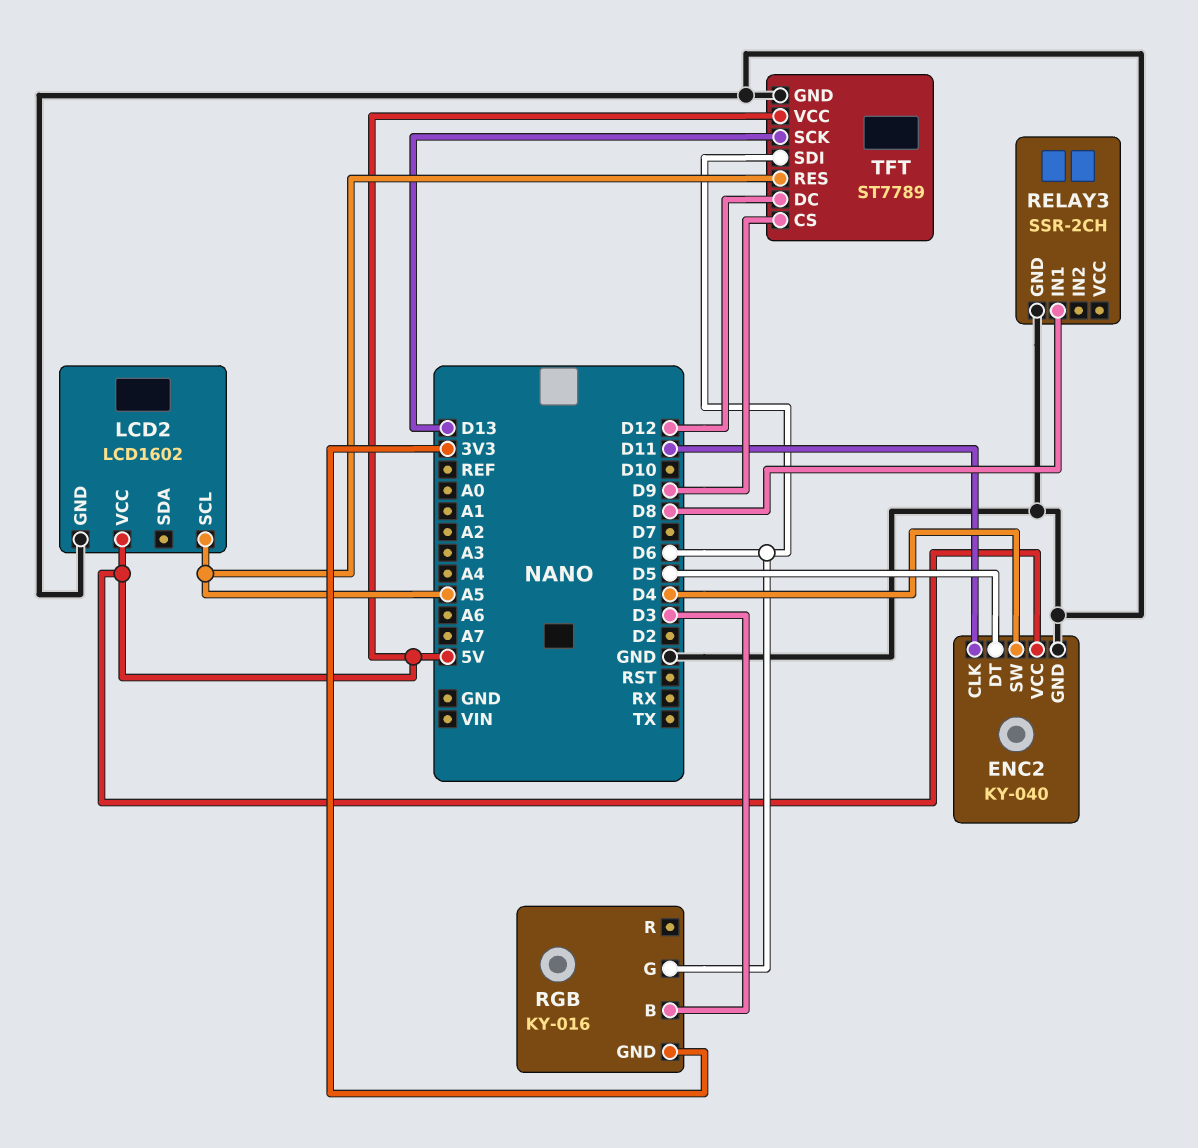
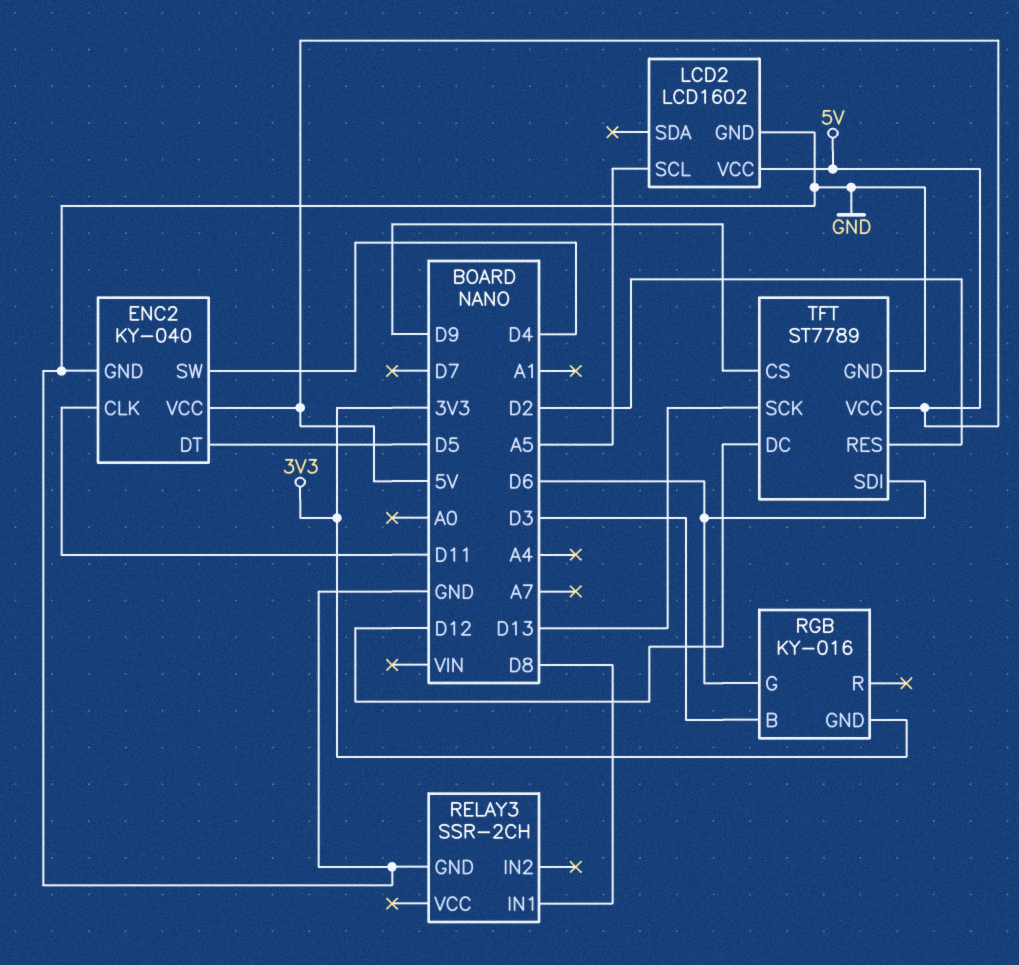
TFT pin RES: A5 -> D2

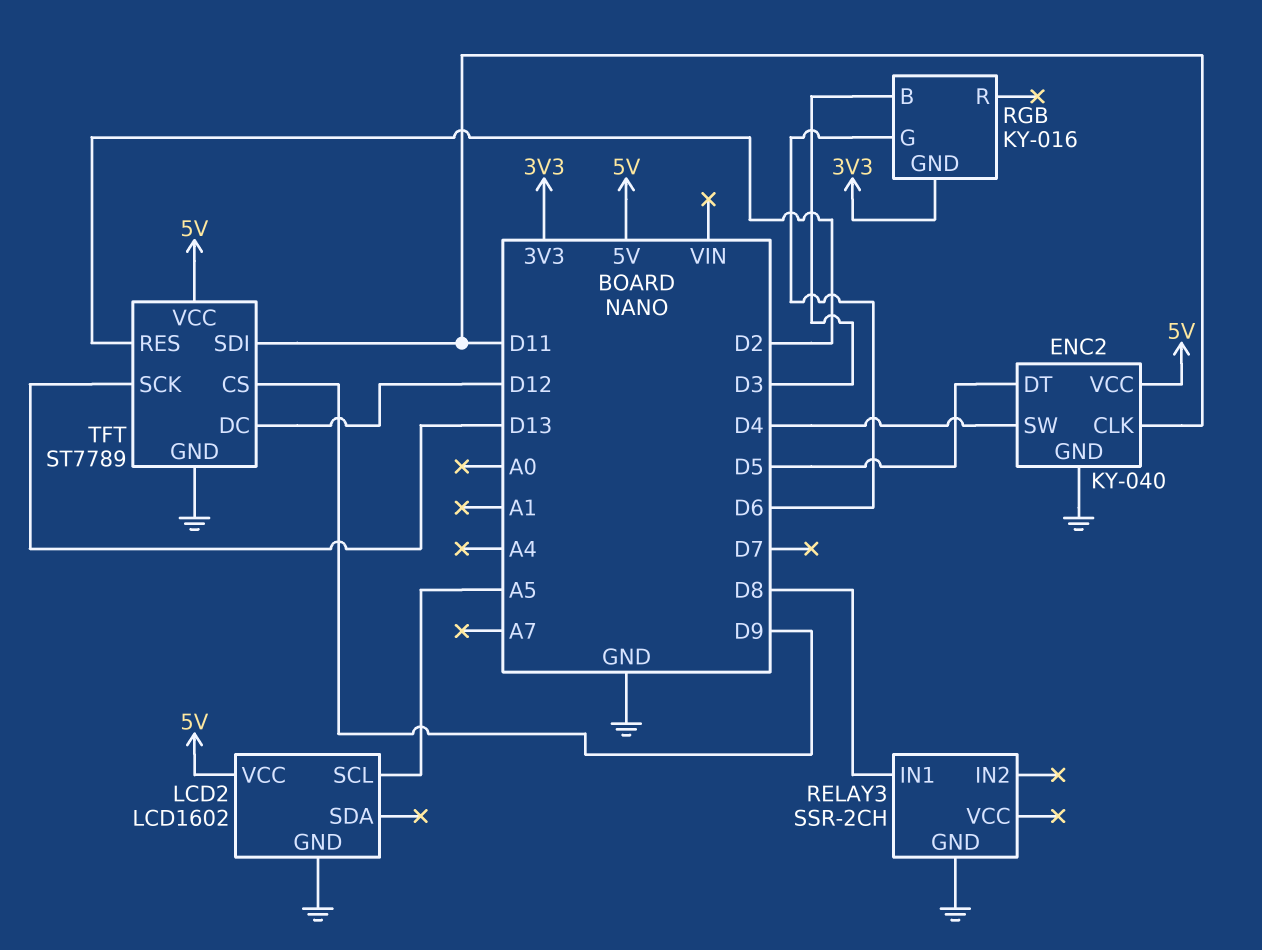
TFT pin SDI: D6 -> D11

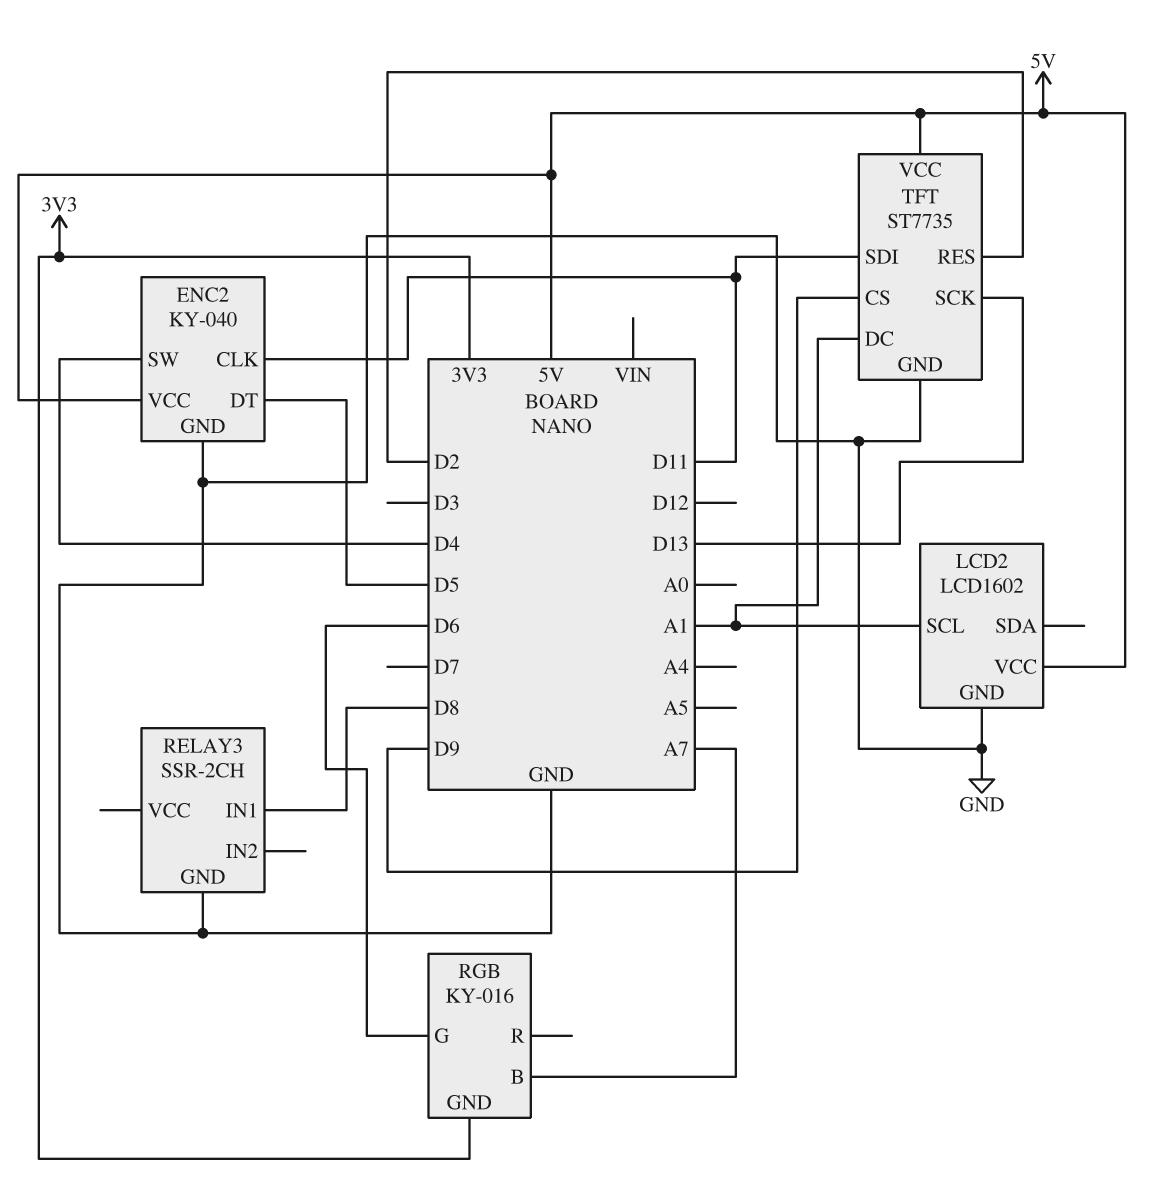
LCD2 pin SCL: A5 -> A1
RGB pin B: D3 -> A7
TFT: ST7789 -> ST7735
TFT pin DC: D12 -> A1

